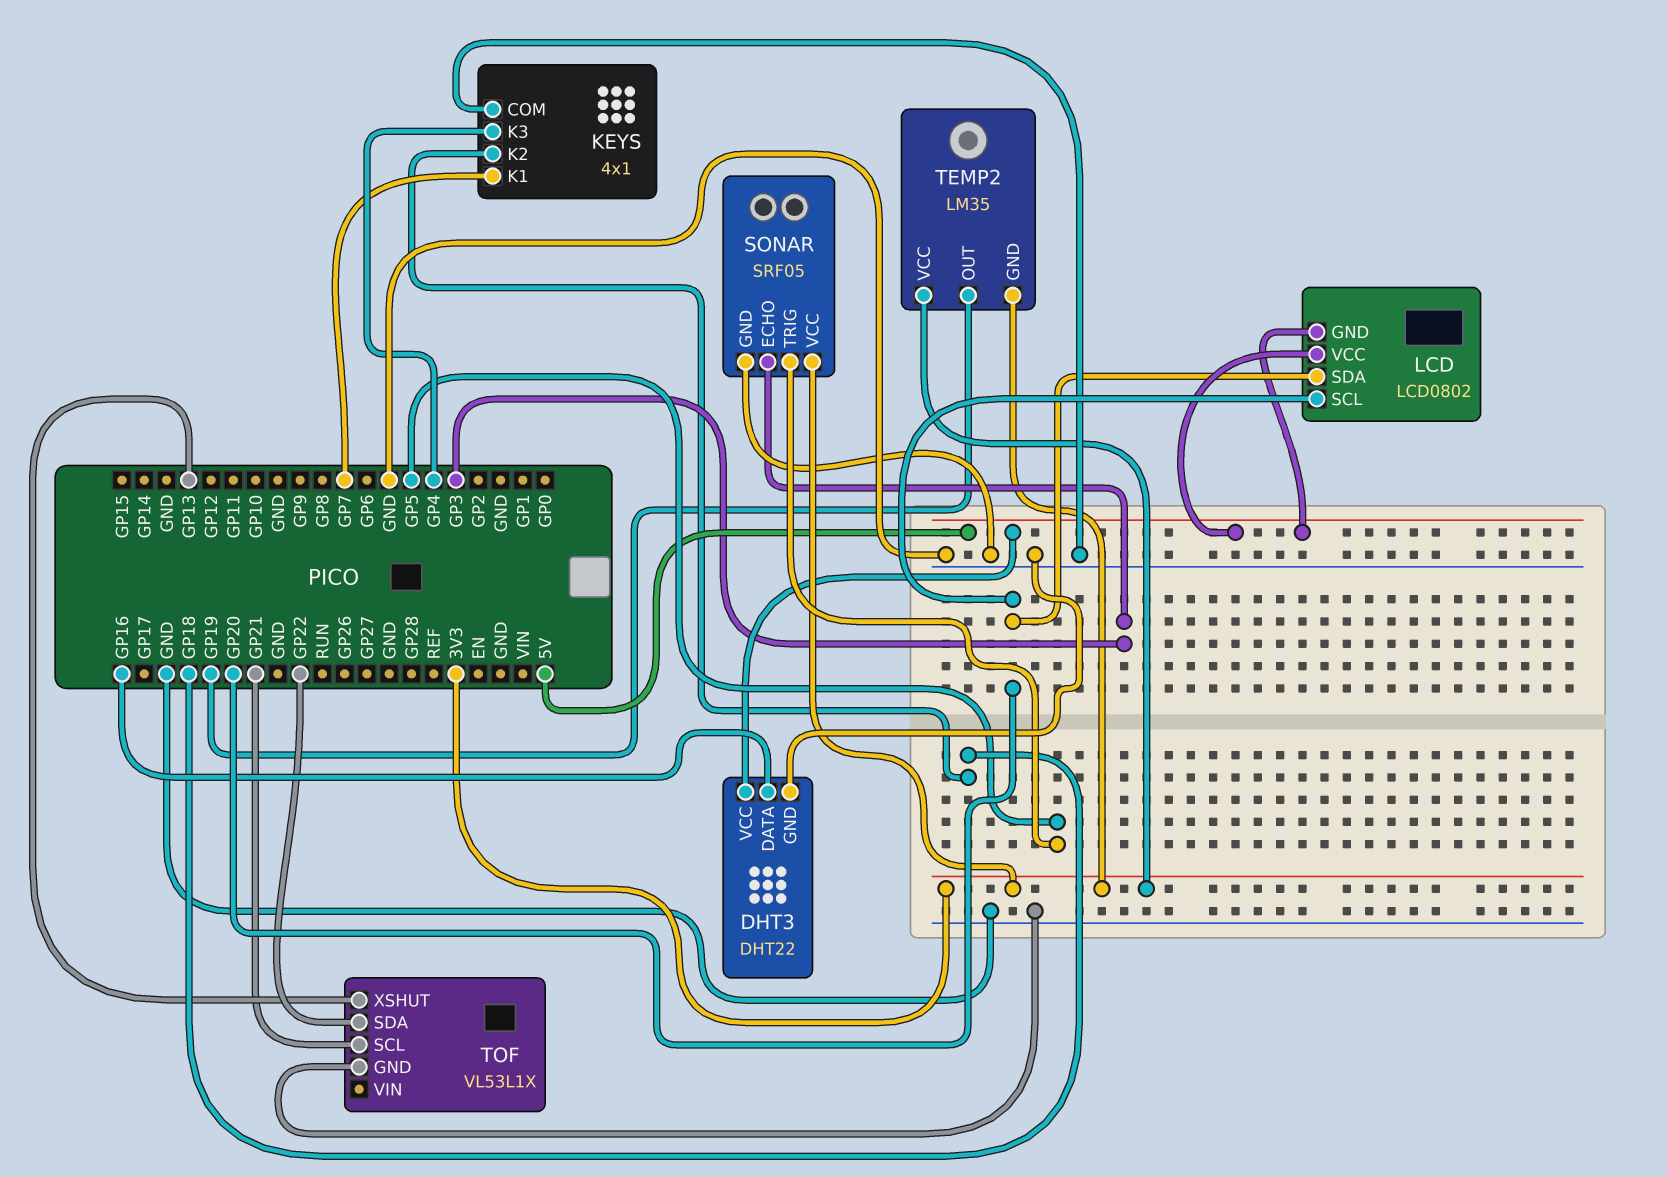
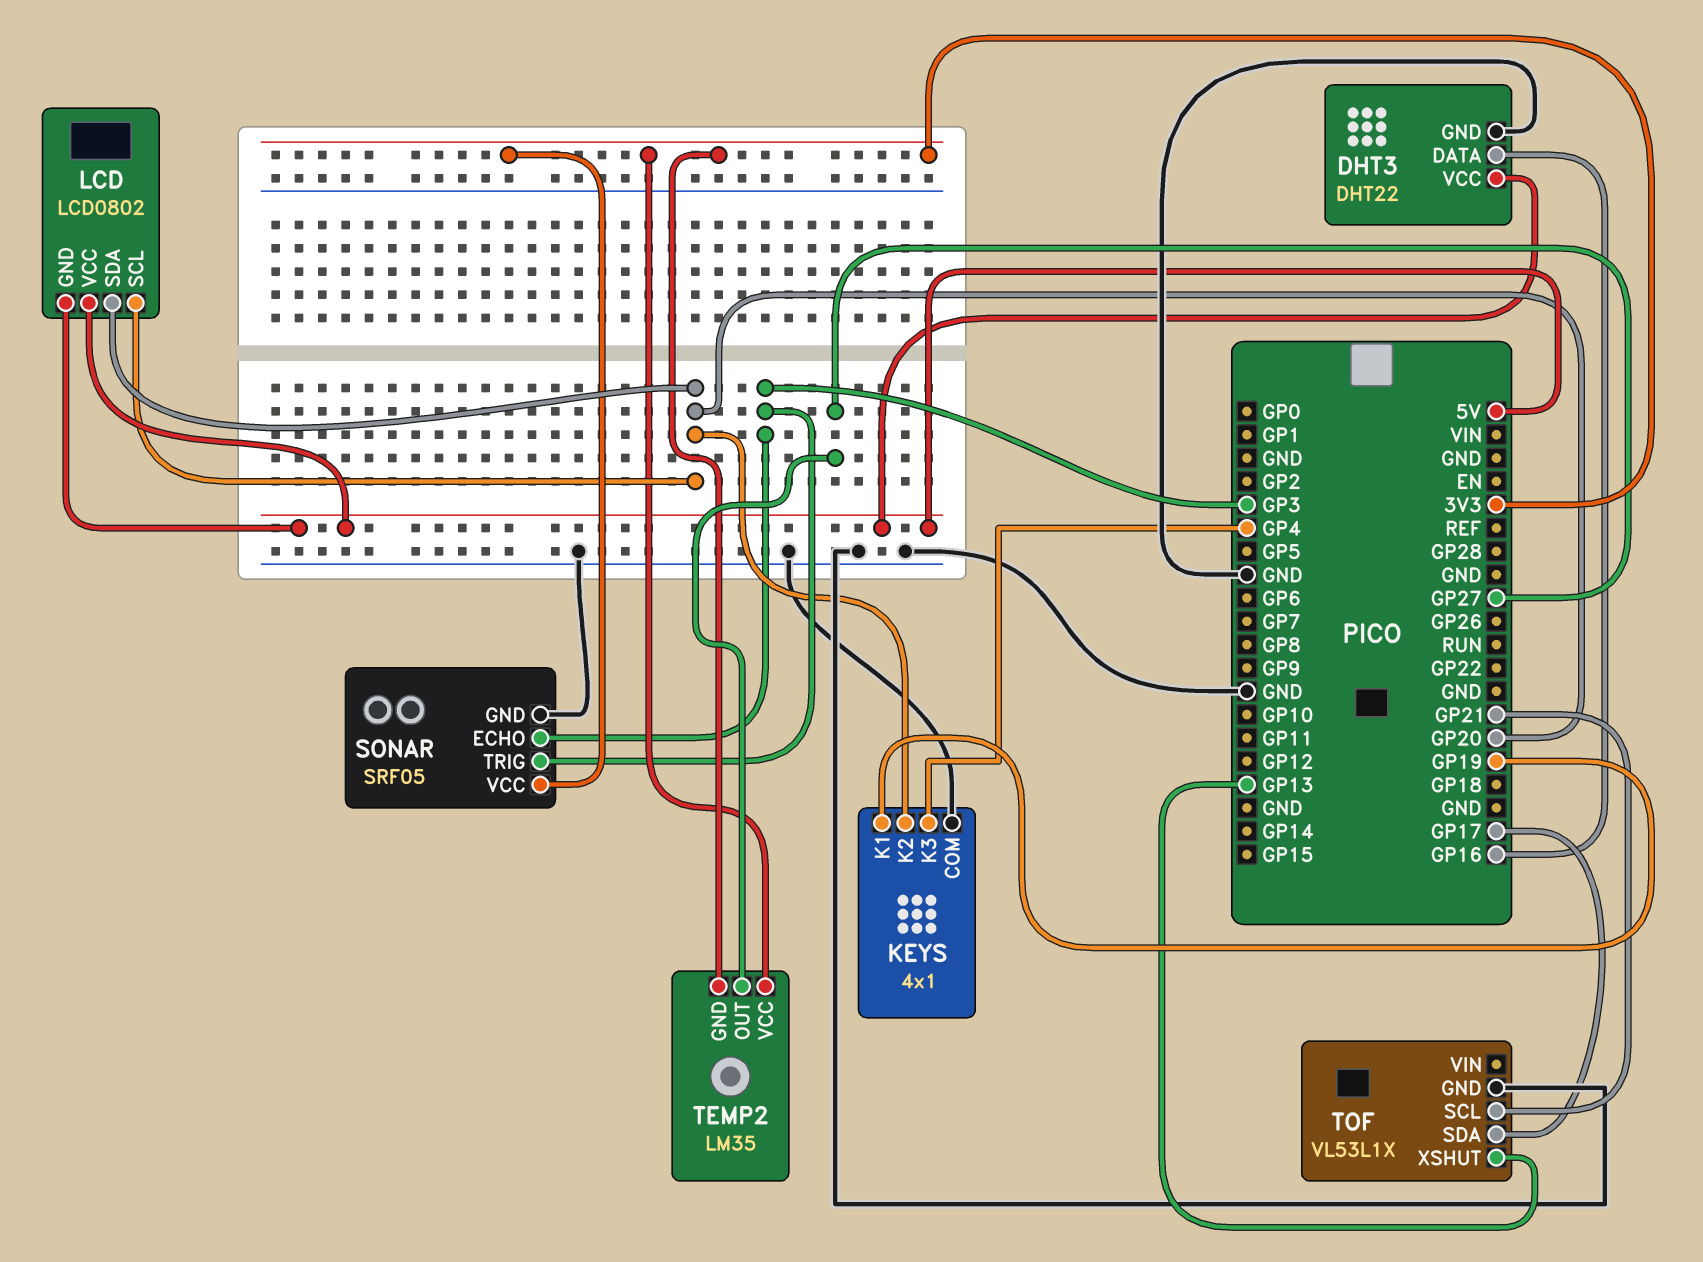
KEYS pin K1: GP7 -> GP19
KEYS pin K2: GP18 -> GP20
SONAR pin TRIG: GP5 -> GP3
TEMP2 pin OUT: GP19 -> GP27
TOF pin SDA: GP22 -> GP17

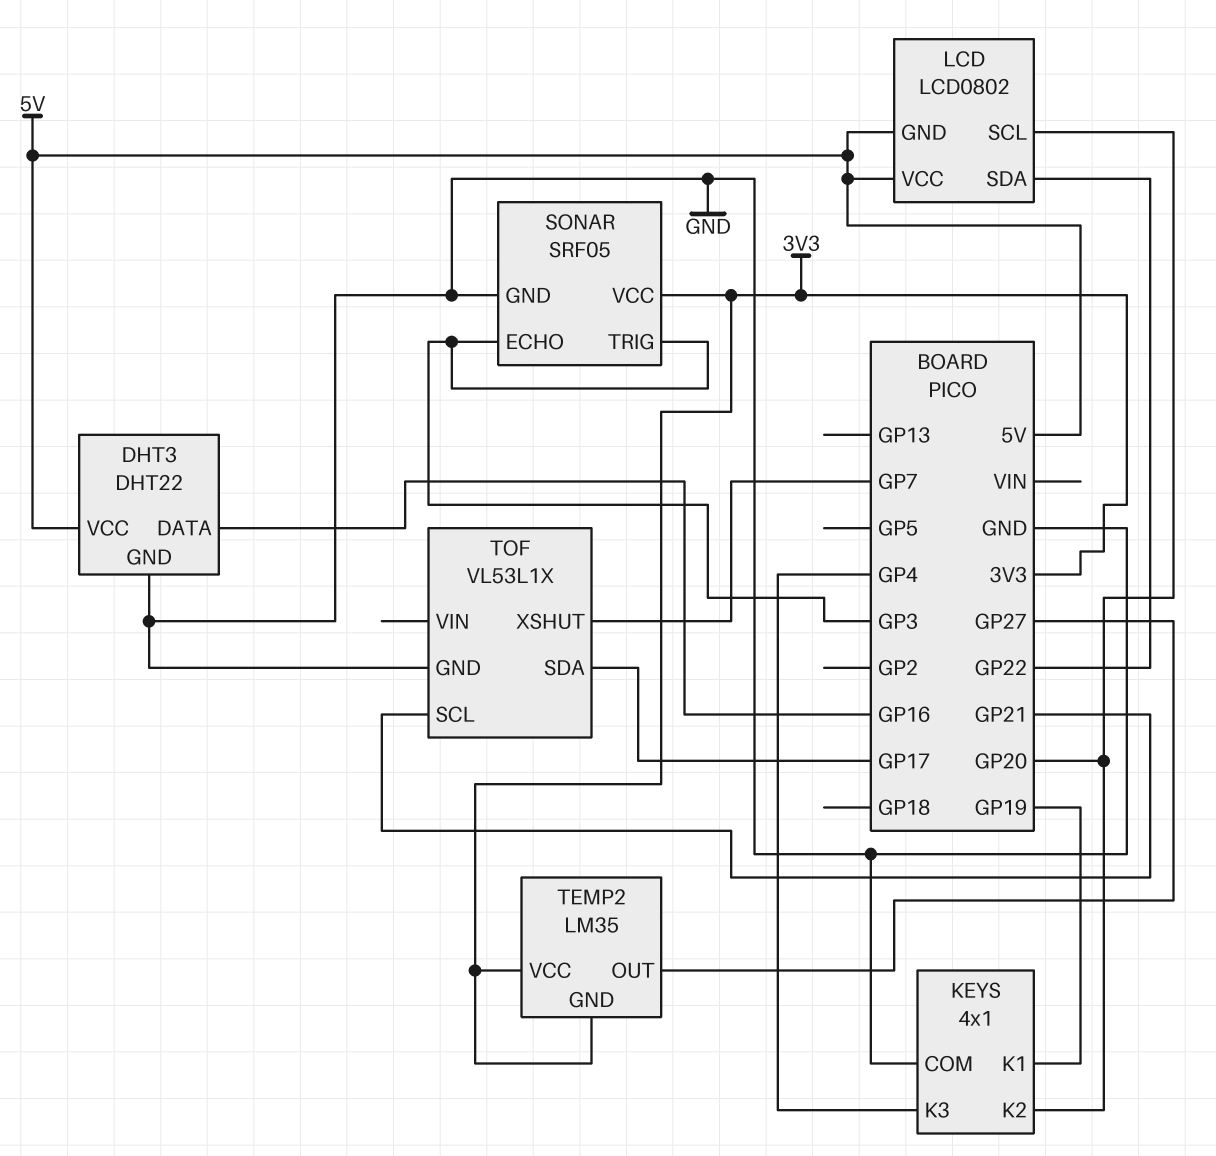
LCD pin SDA: GP20 -> GP22
TOF pin XSHUT: GP13 -> GP7

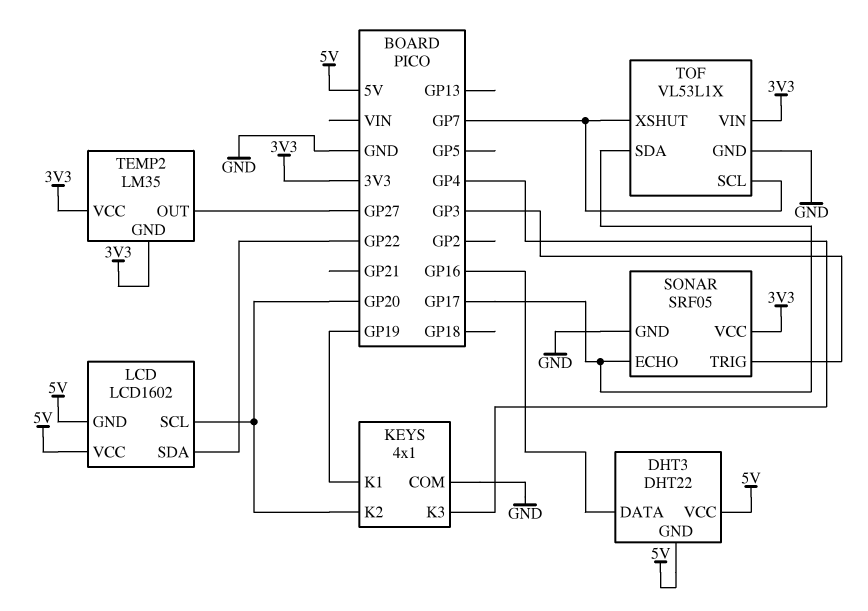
DHT3 pin GND: GND -> 5V
LCD: LCD0802 -> LCD1602
SONAR pin ECHO: GP3 -> GP17
TOF pin SCL: GP21 -> GP7
TOF pin VIN: none -> 3V3

